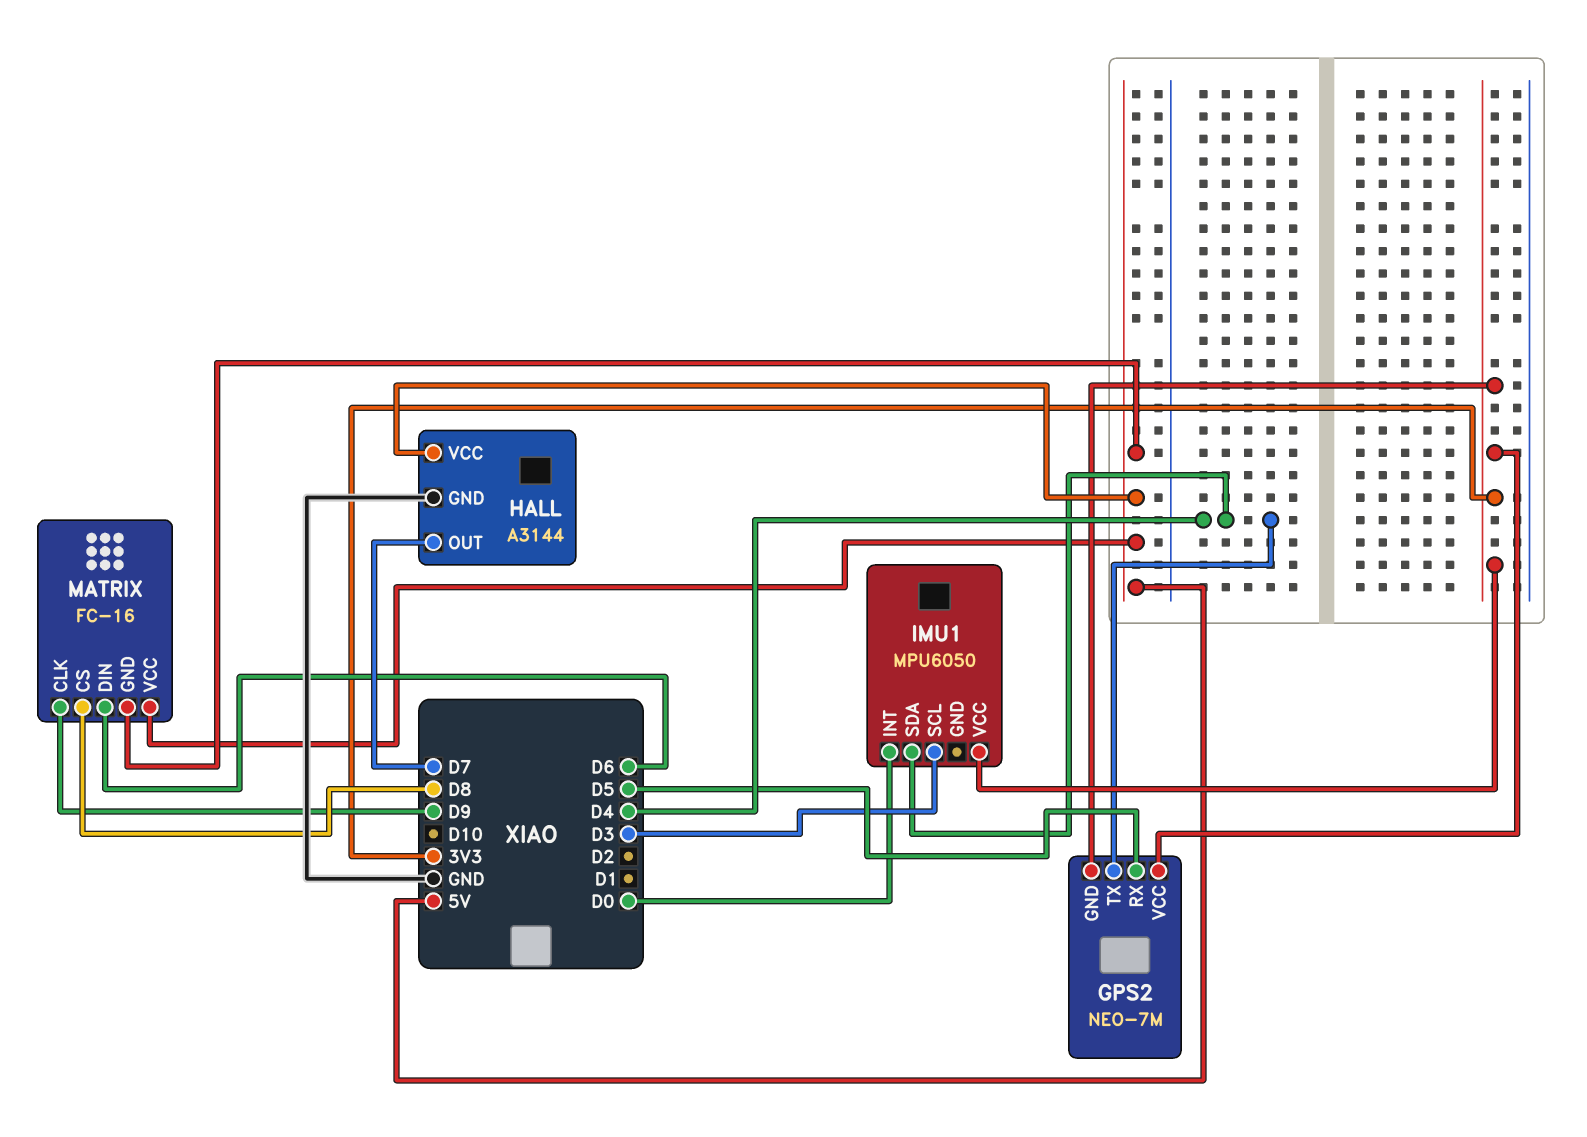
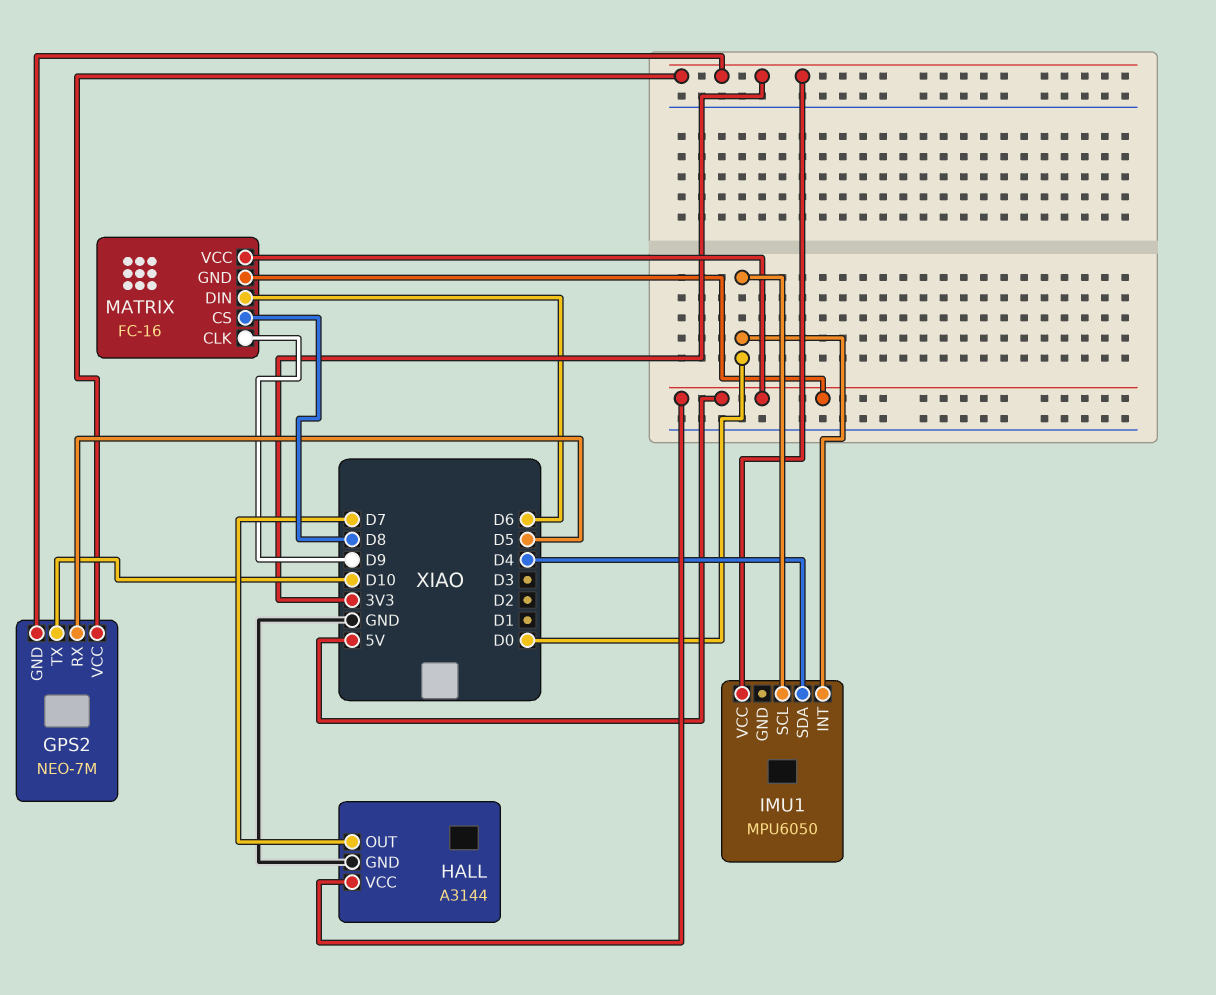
GPS2 pin TX: D4 -> D10
IMU1 pin SCL: D3 -> D0

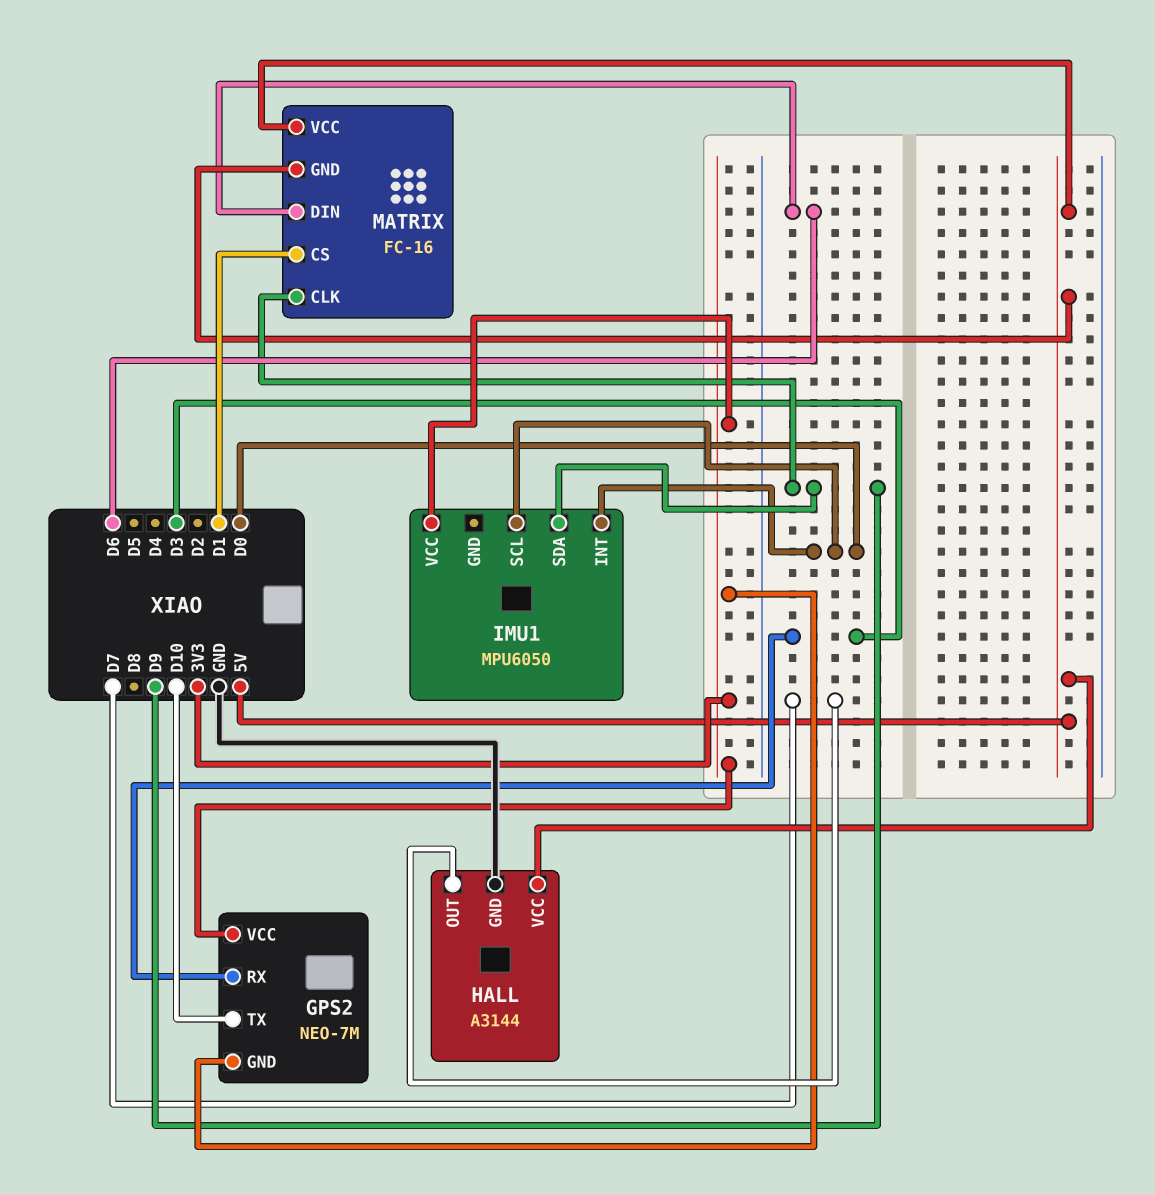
GPS2 pin RX: D5 -> D3
IMU1 pin SDA: D4 -> D9
MATRIX pin CS: D8 -> D1

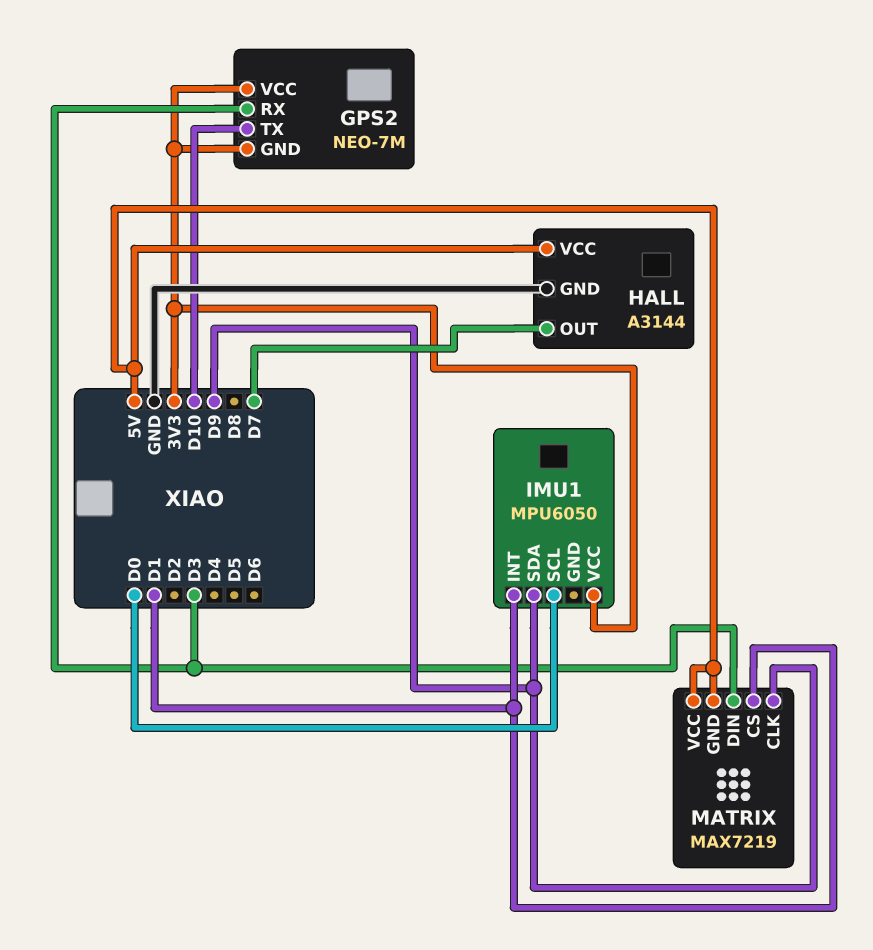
IMU1 pin INT: D0 -> D1
MATRIX: FC-16 -> MAX7219
MATRIX pin DIN: D6 -> D3

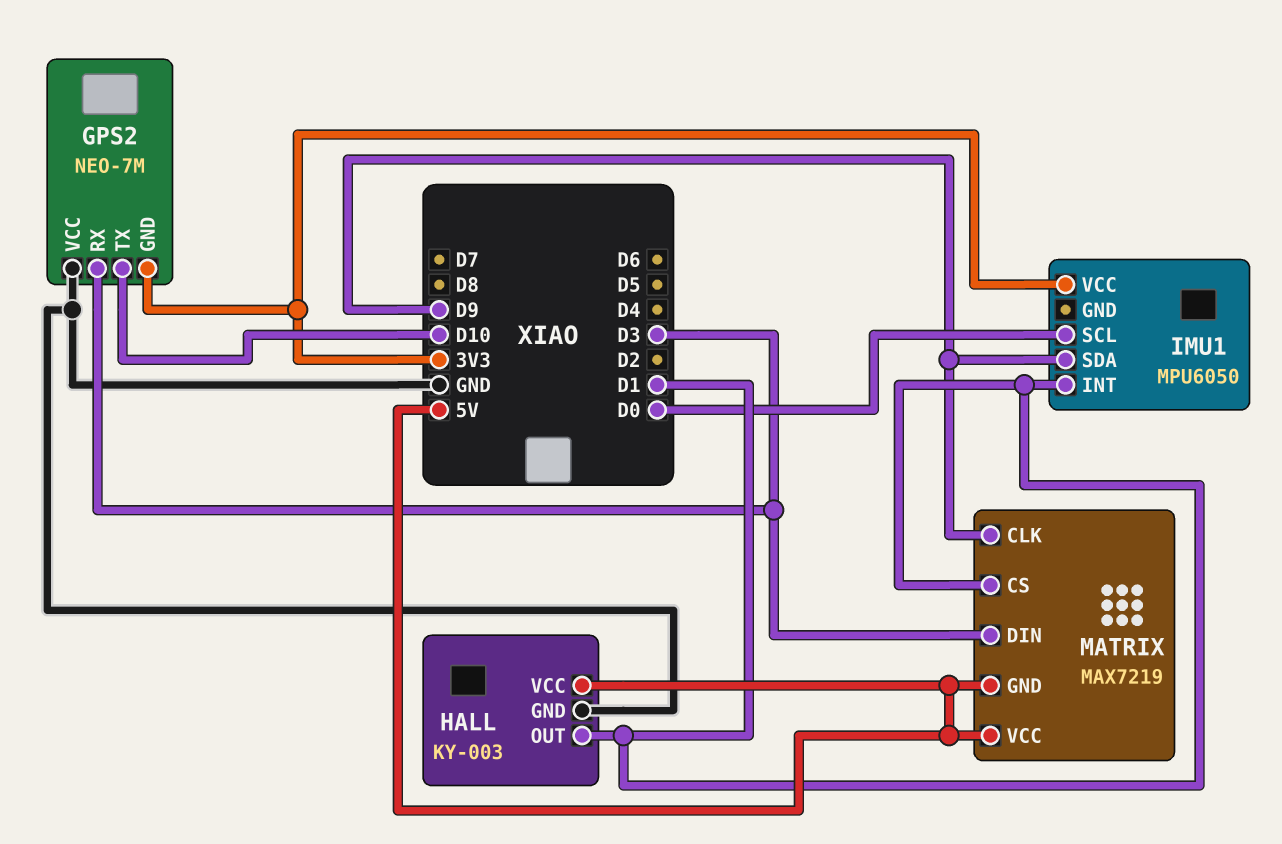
GPS2 pin VCC: 3V3 -> GND
HALL: A3144 -> KY-003
HALL pin OUT: D7 -> D1

